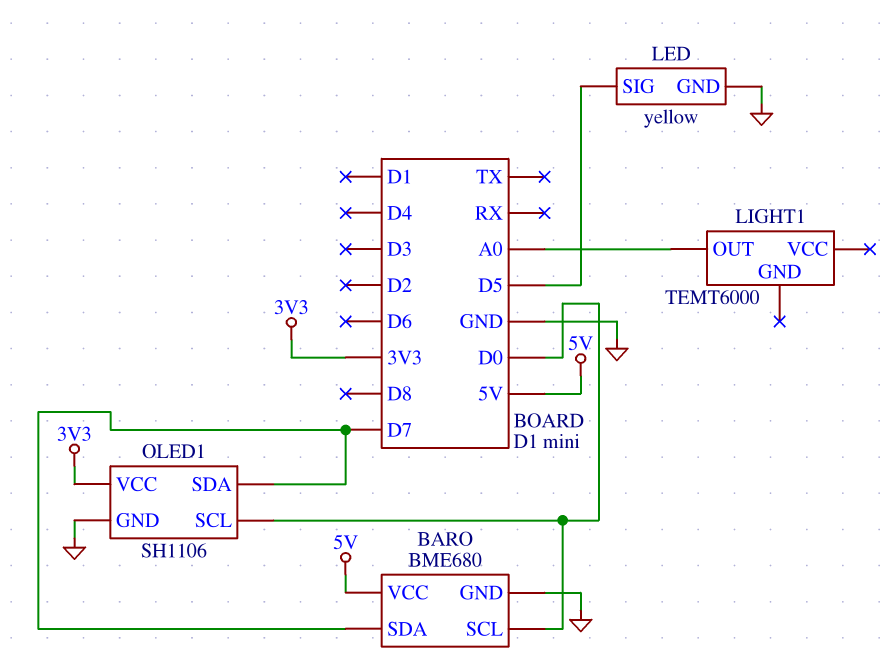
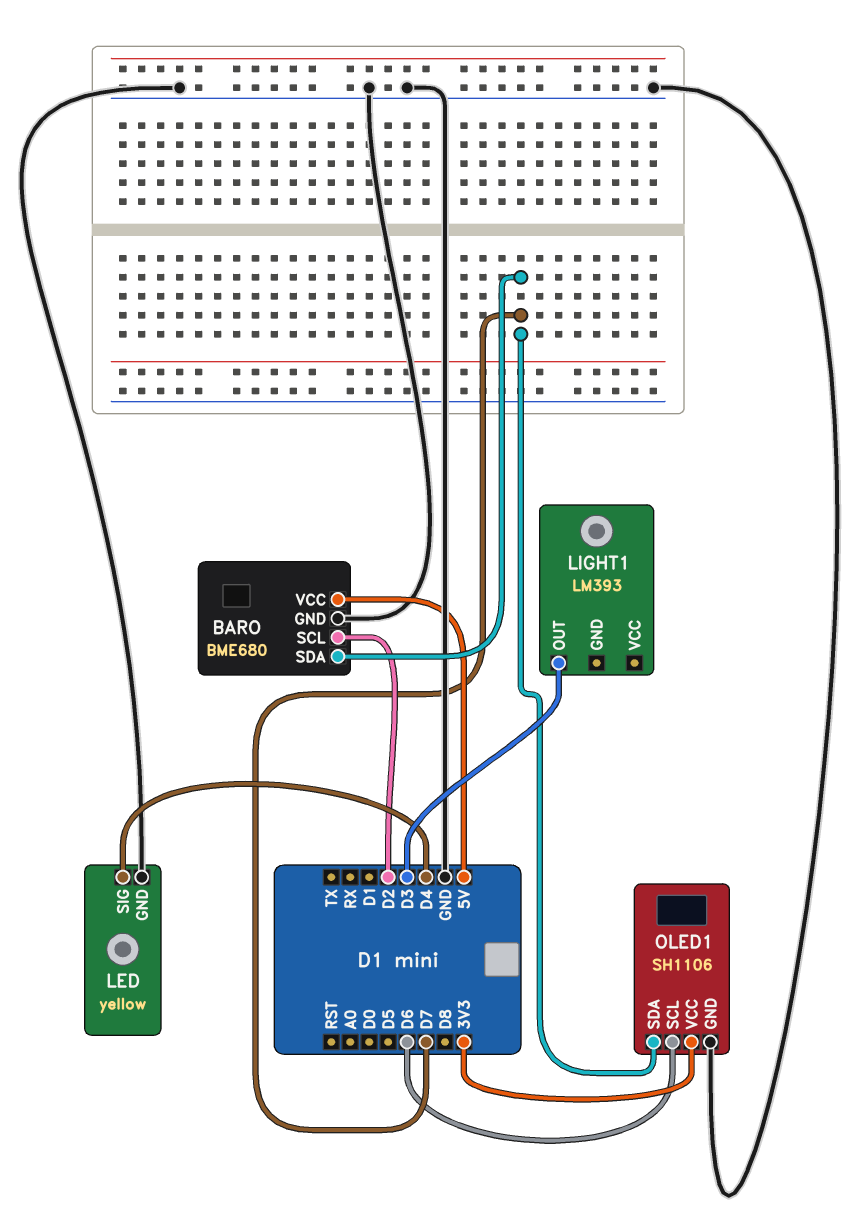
BARO pin SCL: D0 -> D2
LED pin SIG: D5 -> D4
LIGHT1: TEMT6000 -> LM393
LIGHT1 pin OUT: A0 -> D3
OLED1 pin SCL: D0 -> D6

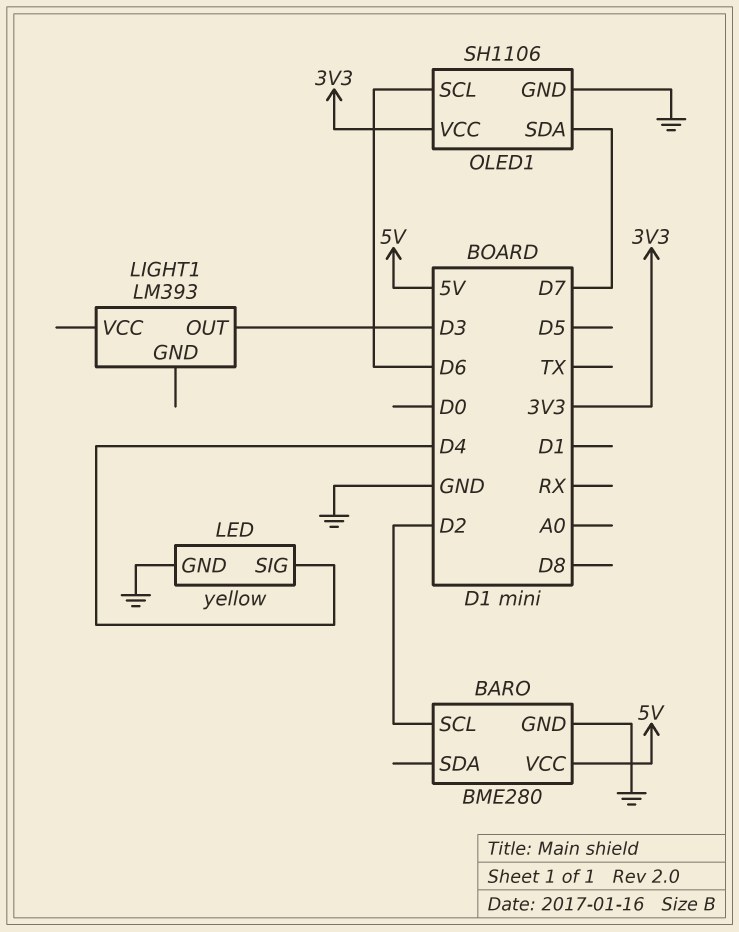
BARO: BME680 -> BME280
BARO pin SDA: D7 -> none

